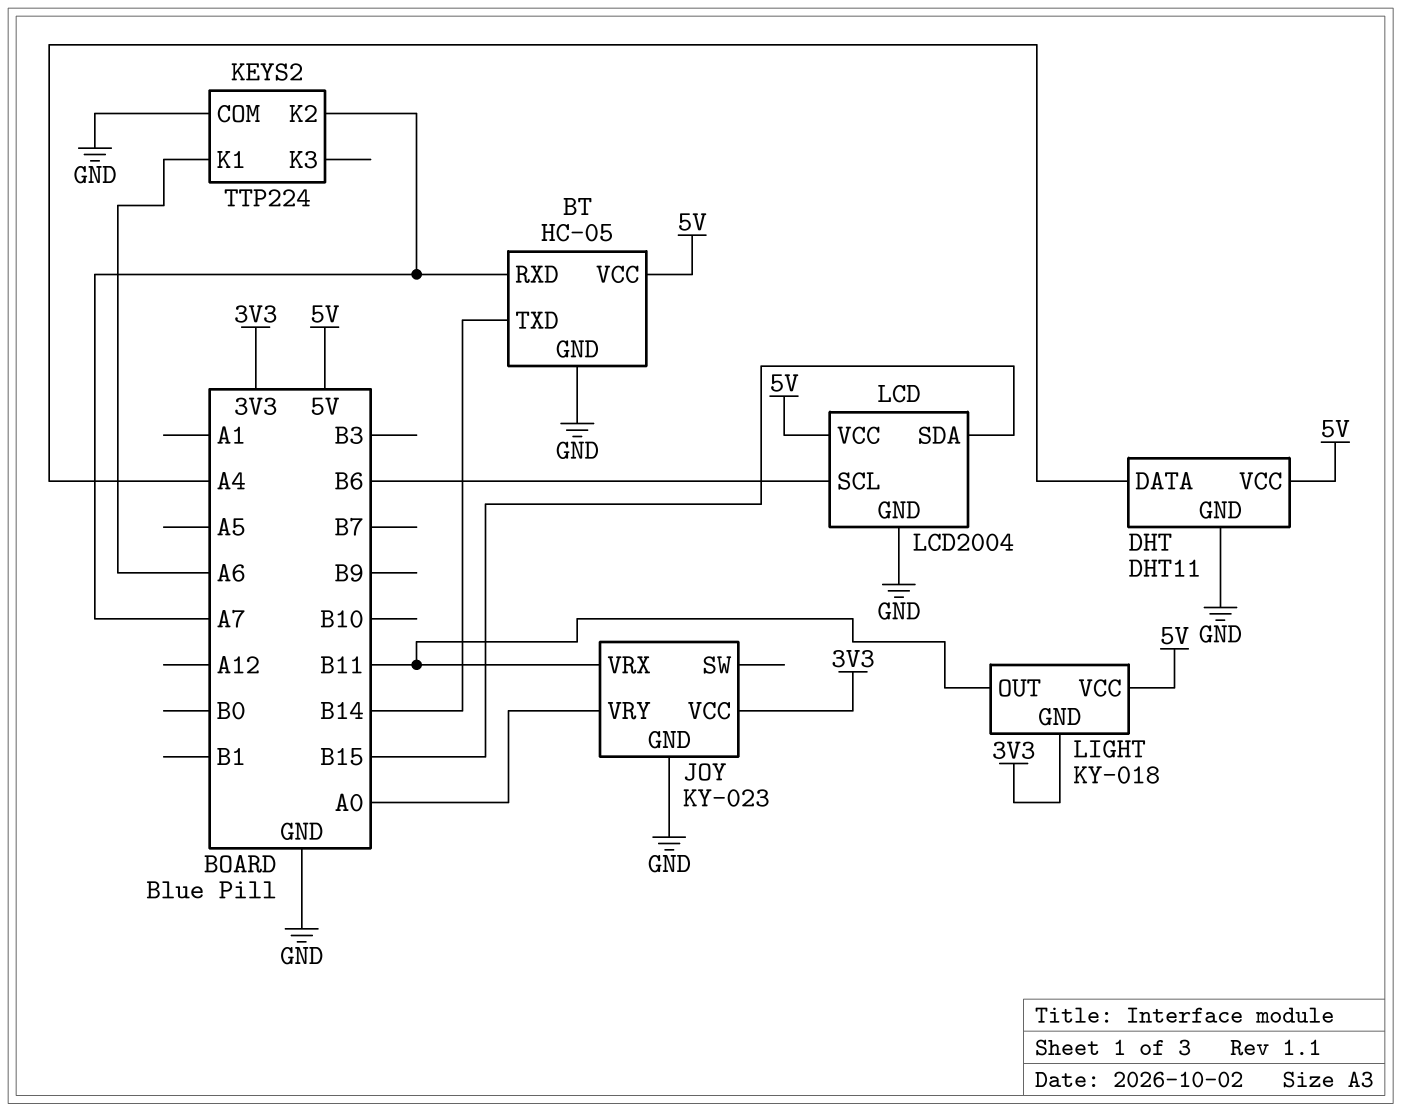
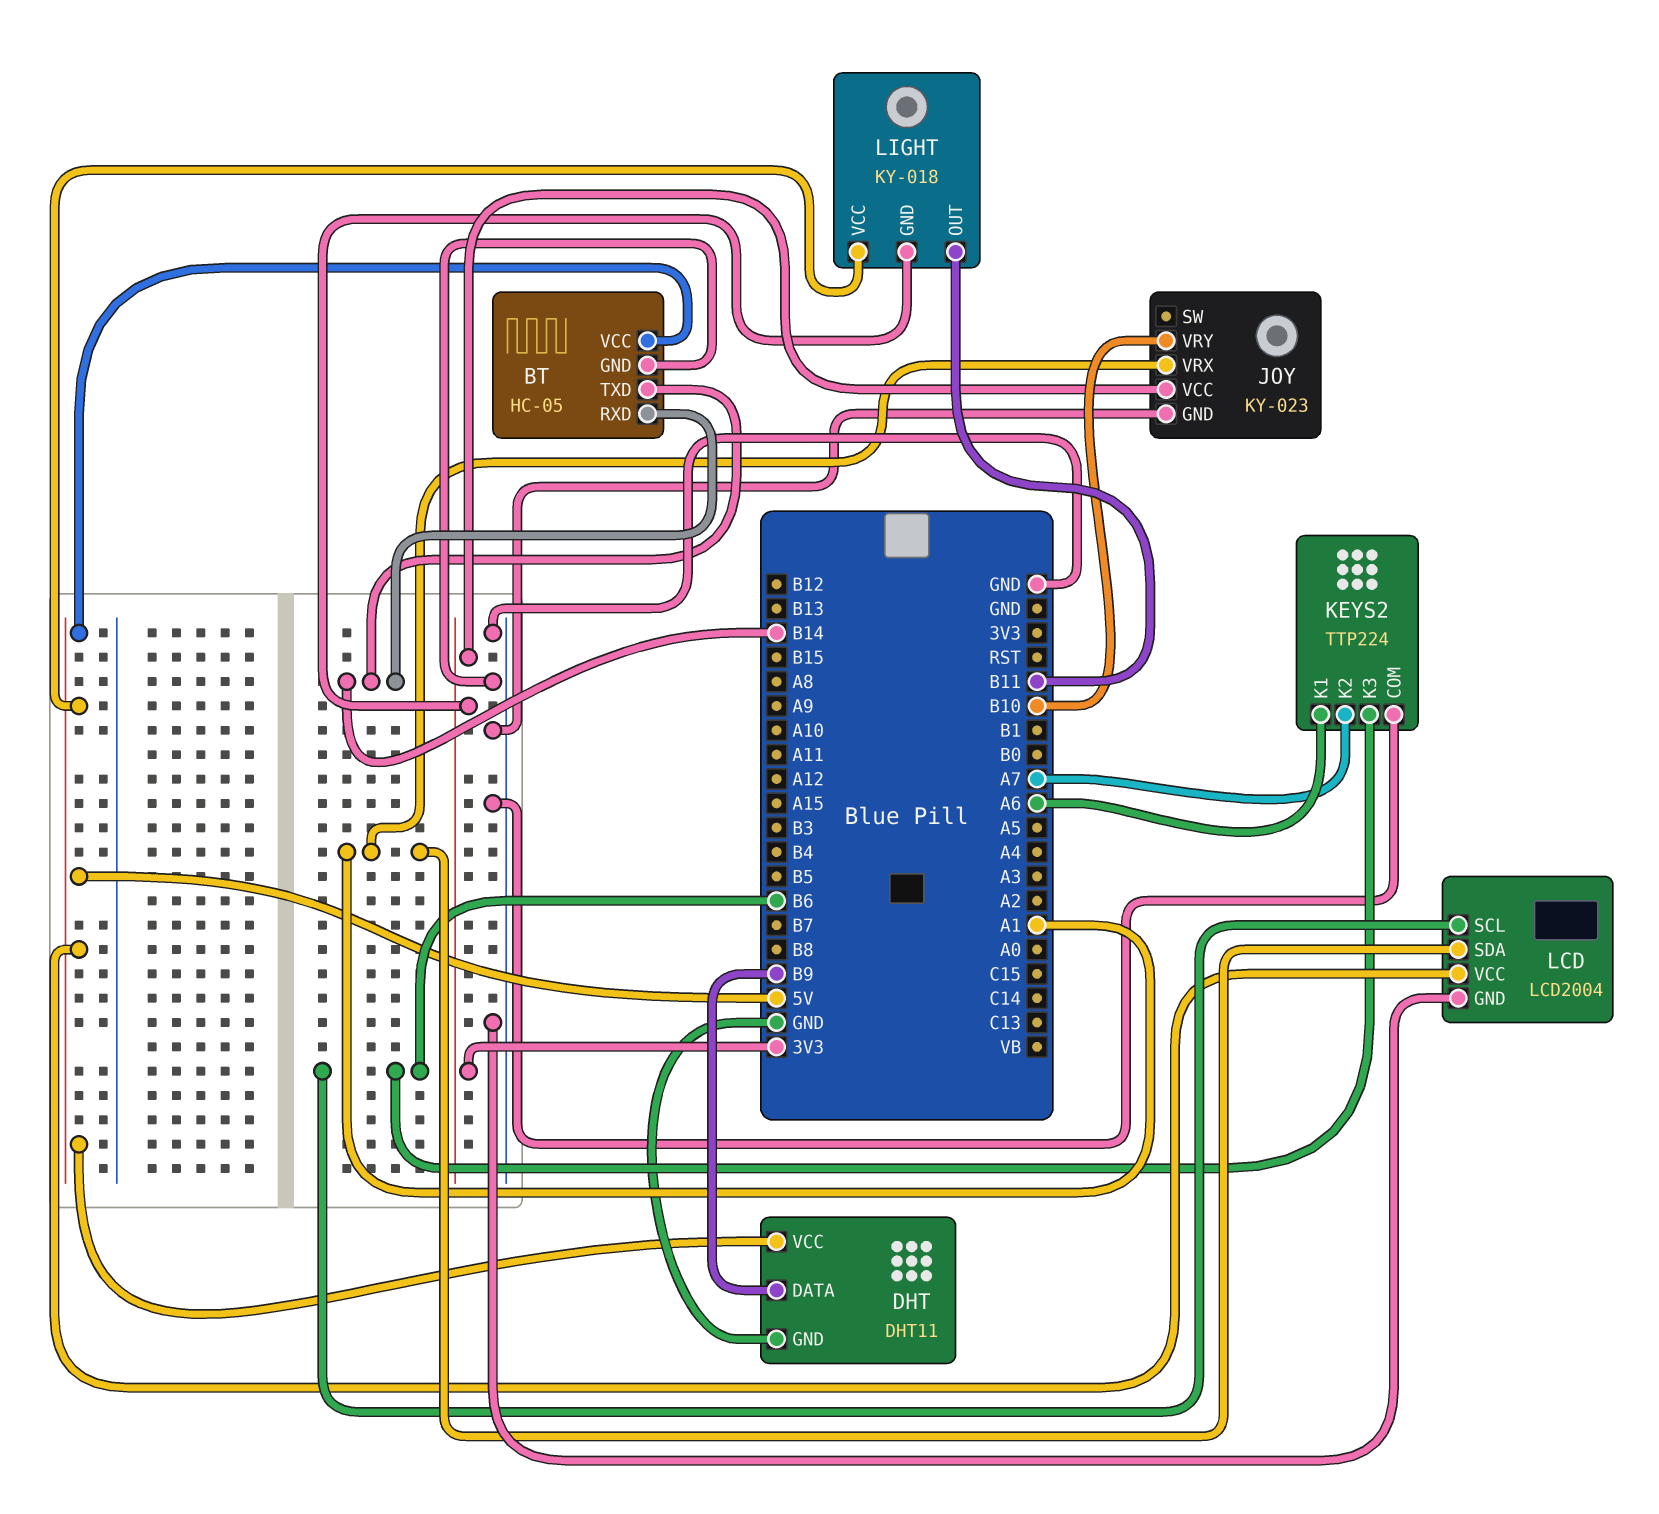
BT pin RXD: A7 -> B14
DHT pin DATA: A4 -> B9
JOY pin VRX: B11 -> A1
JOY pin VRY: A0 -> B10
KEYS2 pin K3: none -> B6
LCD pin SDA: B15 -> A1

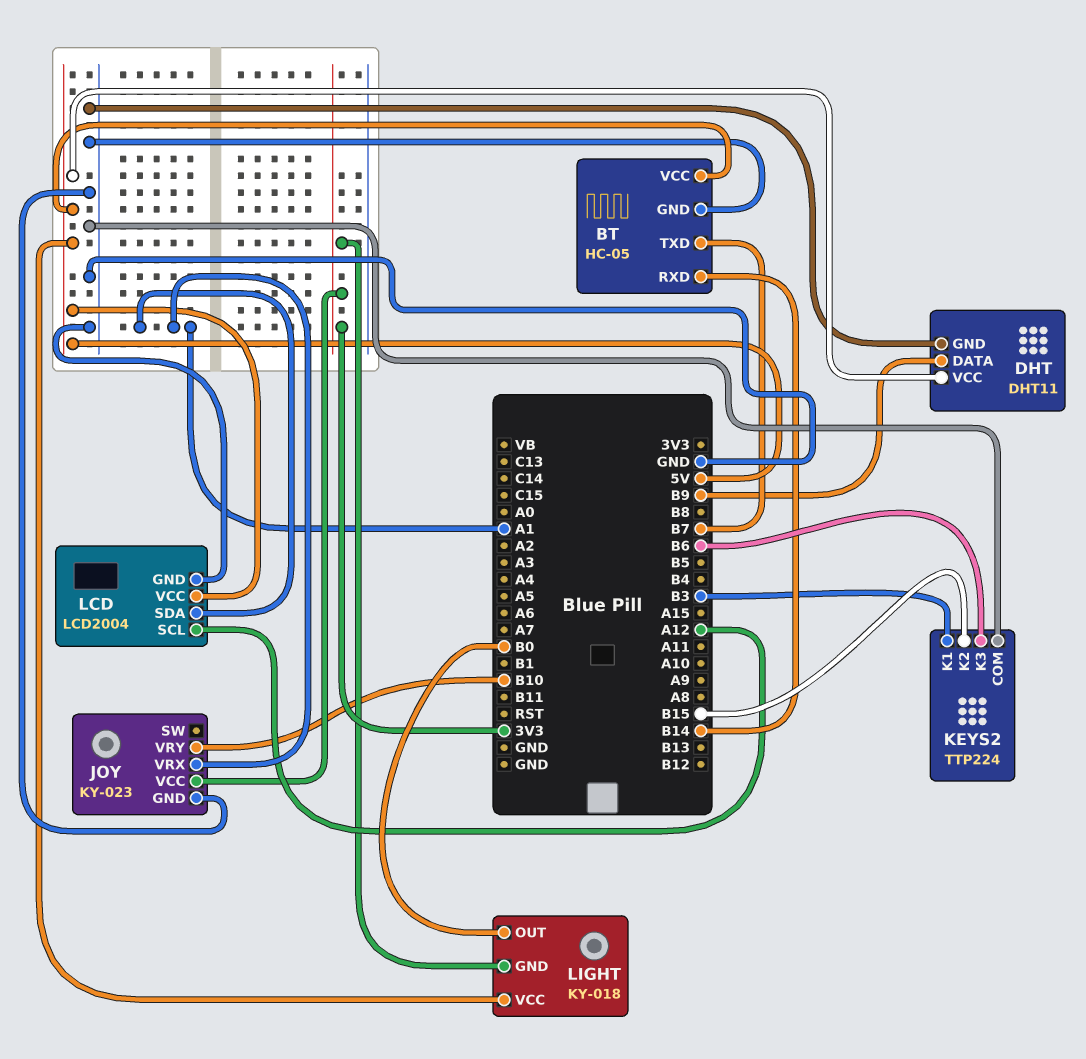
BT pin TXD: B14 -> B7
KEYS2 pin K1: A6 -> B3
KEYS2 pin K2: A7 -> B15
LCD pin SCL: B6 -> A12
LIGHT pin OUT: B11 -> B0

